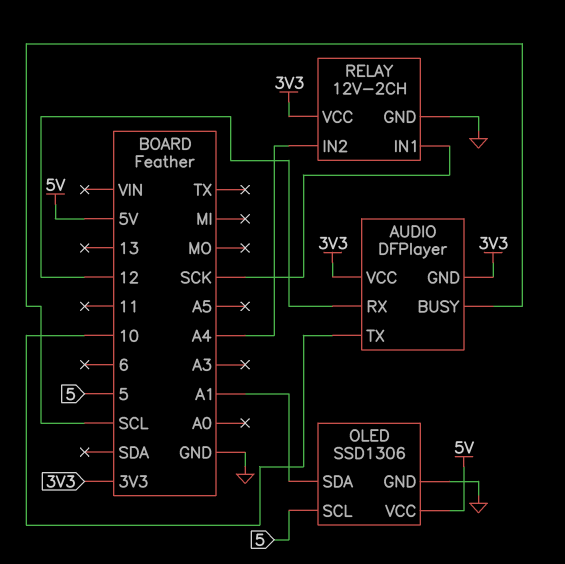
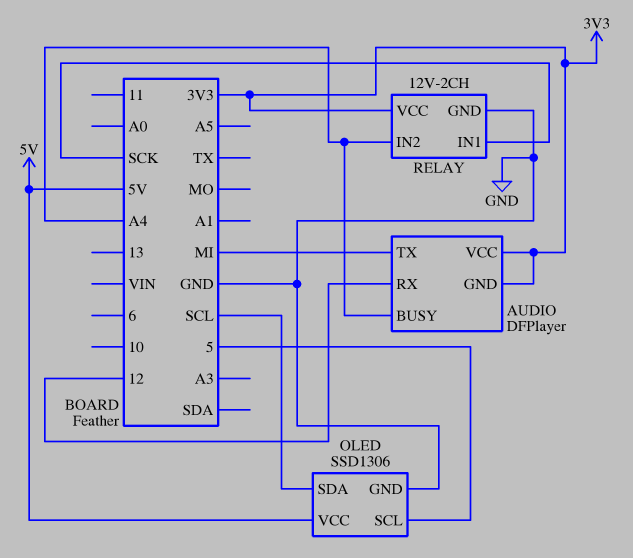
AUDIO pin BUSY: SCL -> A4
AUDIO pin TX: 10 -> MI
OLED pin SDA: A1 -> SCL

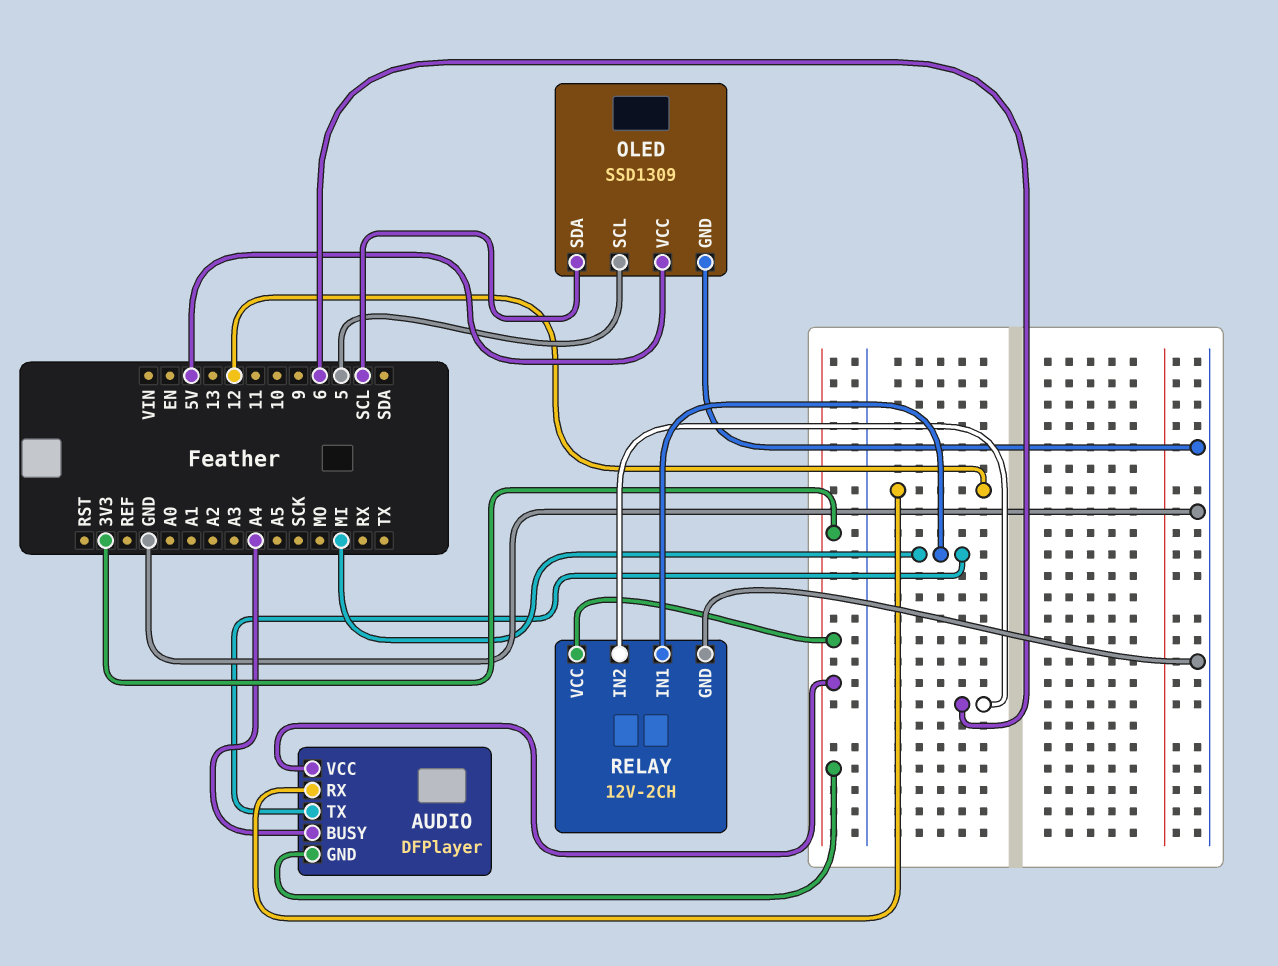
OLED: SSD1306 -> SSD1309
RELAY pin IN1: SCK -> MI
RELAY pin IN2: A4 -> 6

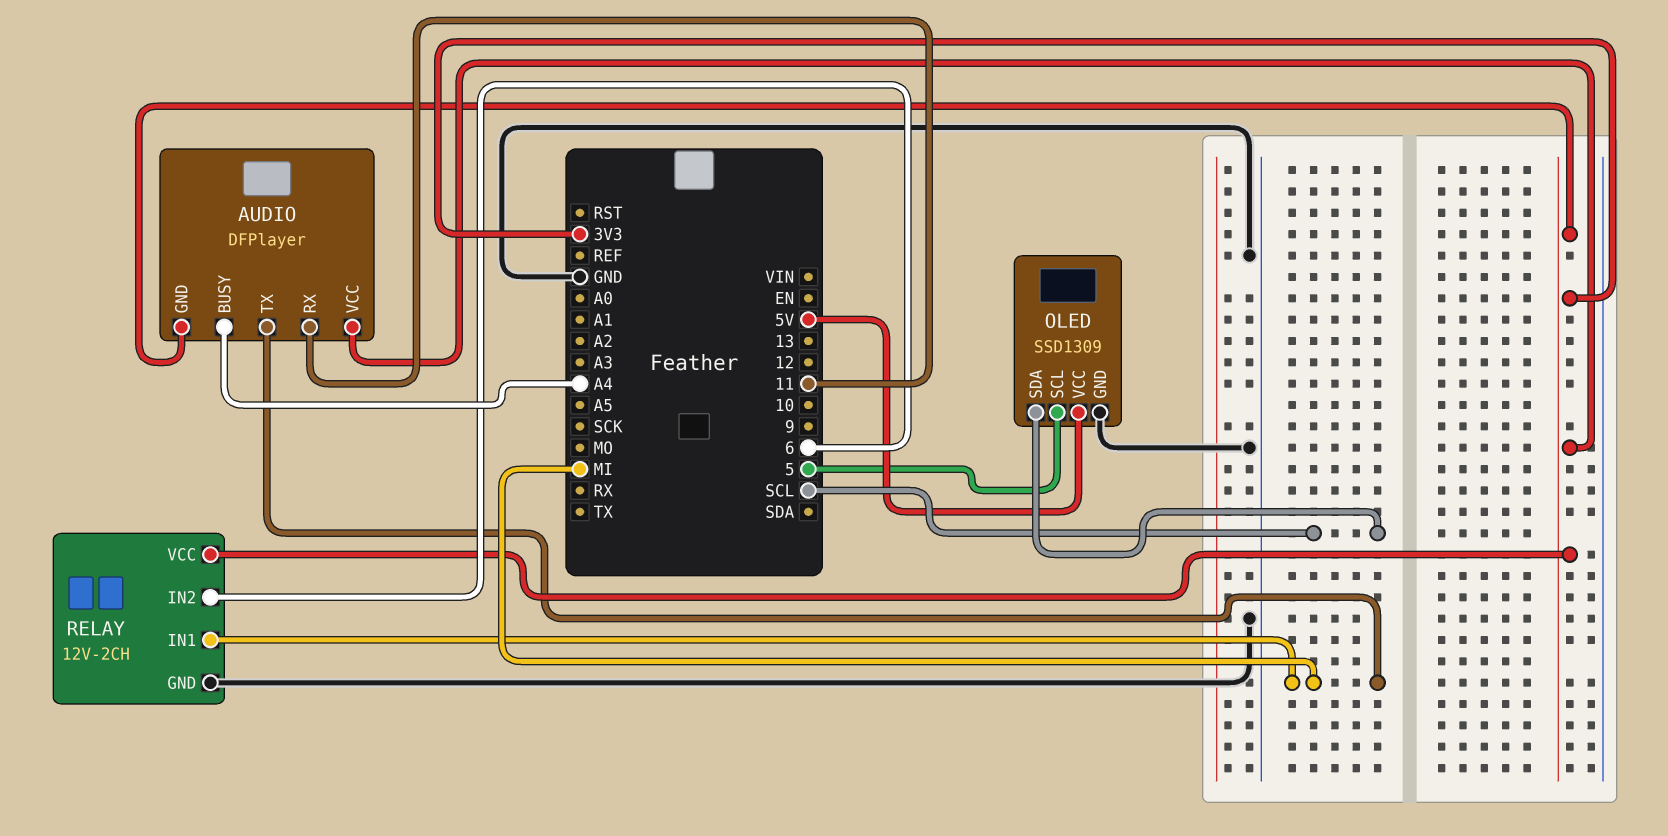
AUDIO pin RX: 12 -> 11

